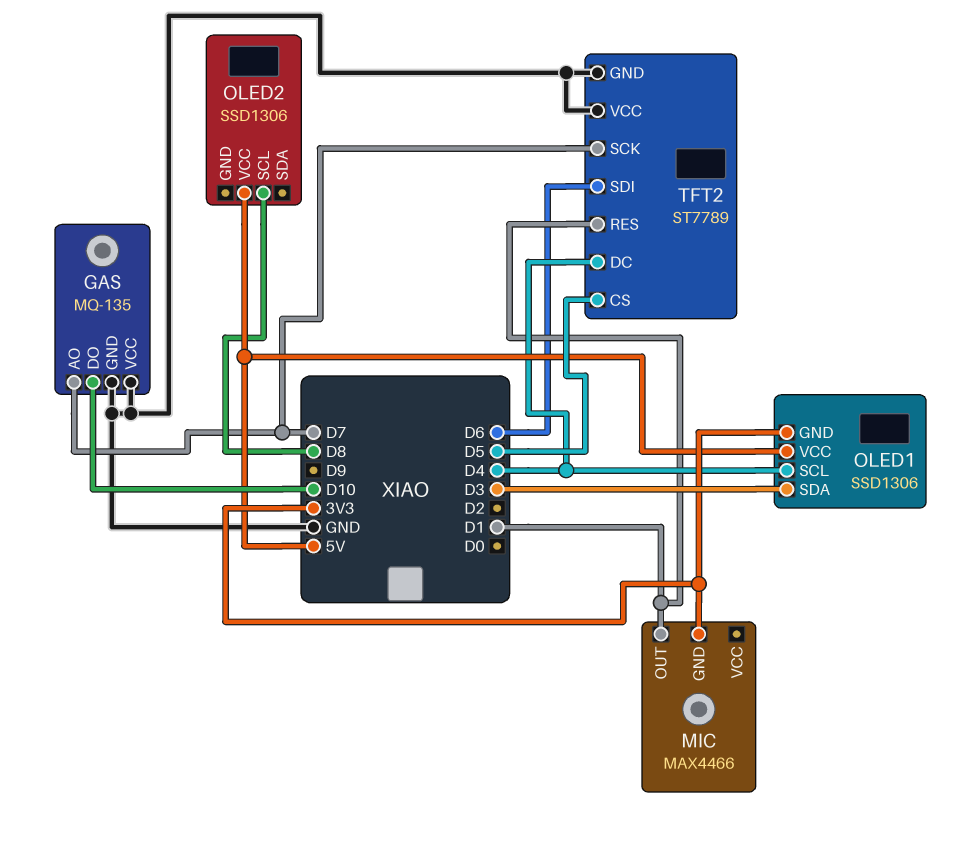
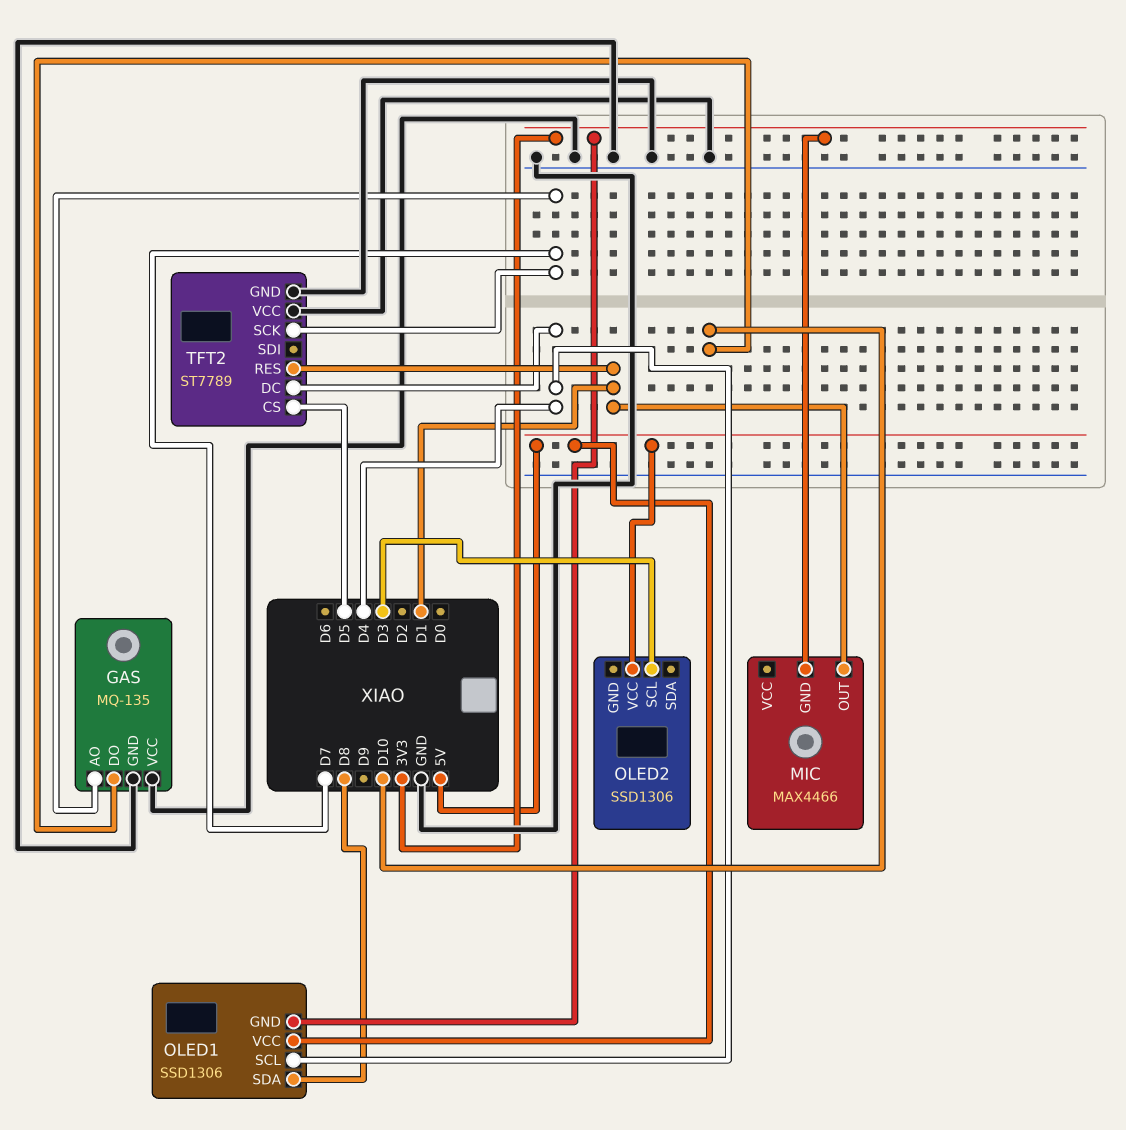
OLED1 pin SDA: D3 -> D8
OLED2 pin SCL: D8 -> D3
TFT2 pin SDI: D6 -> none

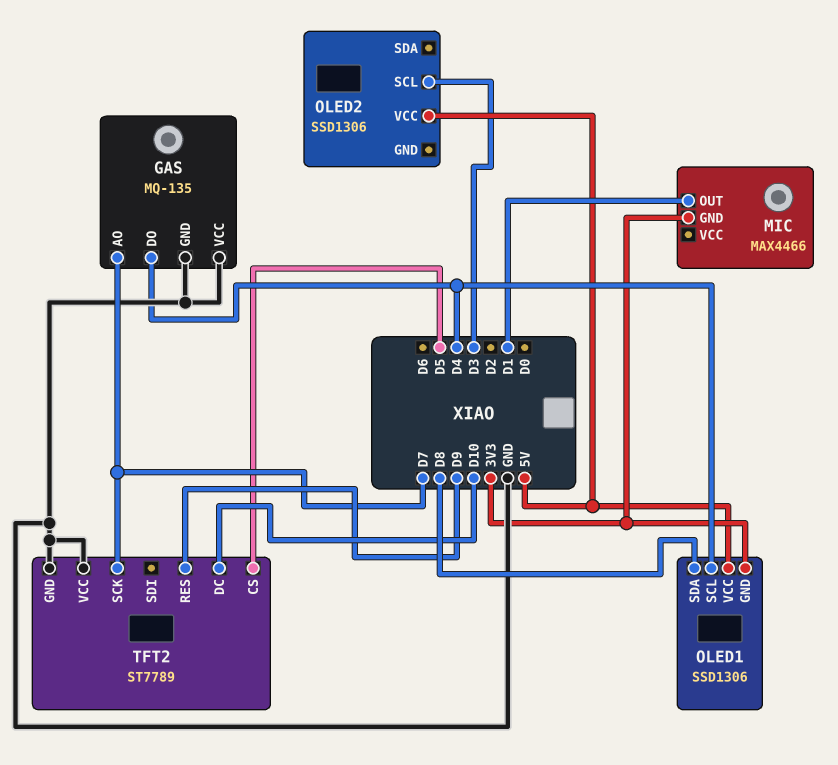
GAS pin DO: D10 -> D4
TFT2 pin DC: D4 -> D10
TFT2 pin RES: D1 -> D9

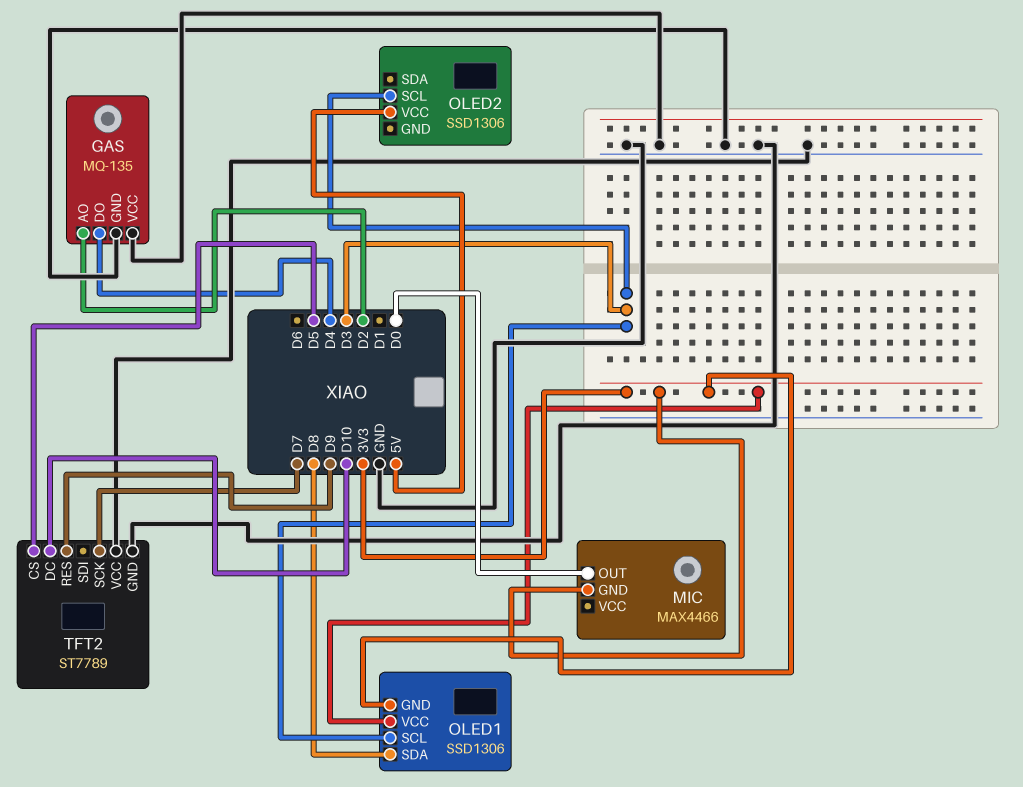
GAS pin AO: D7 -> D2
MIC pin OUT: D1 -> D0
OLED1 pin SCL: D4 -> D3
OLED1 pin VCC: 5V -> 3V3

